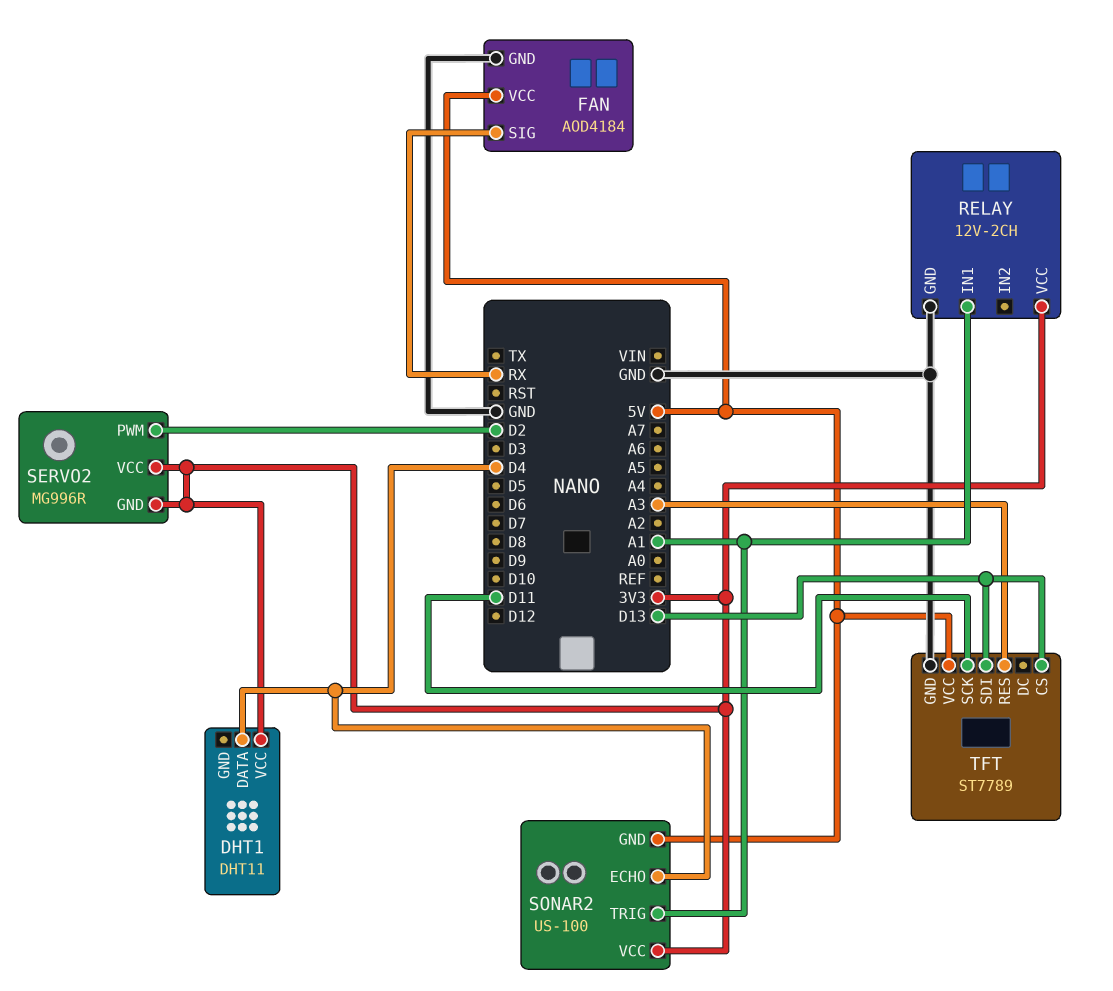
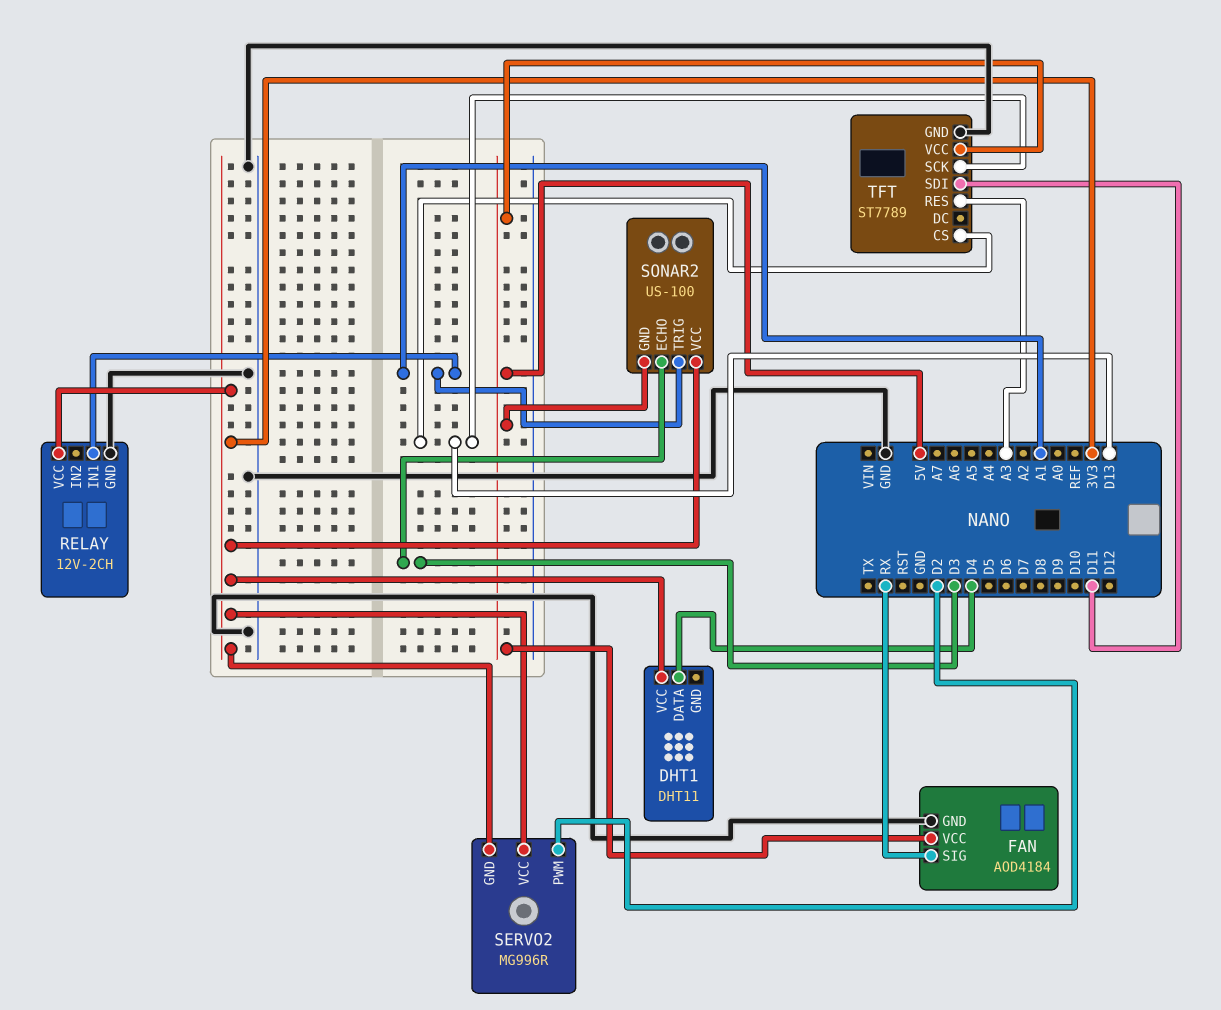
SONAR2 pin ECHO: D4 -> D3
TFT pin SCK: D11 -> D13
TFT pin SDI: D13 -> D11

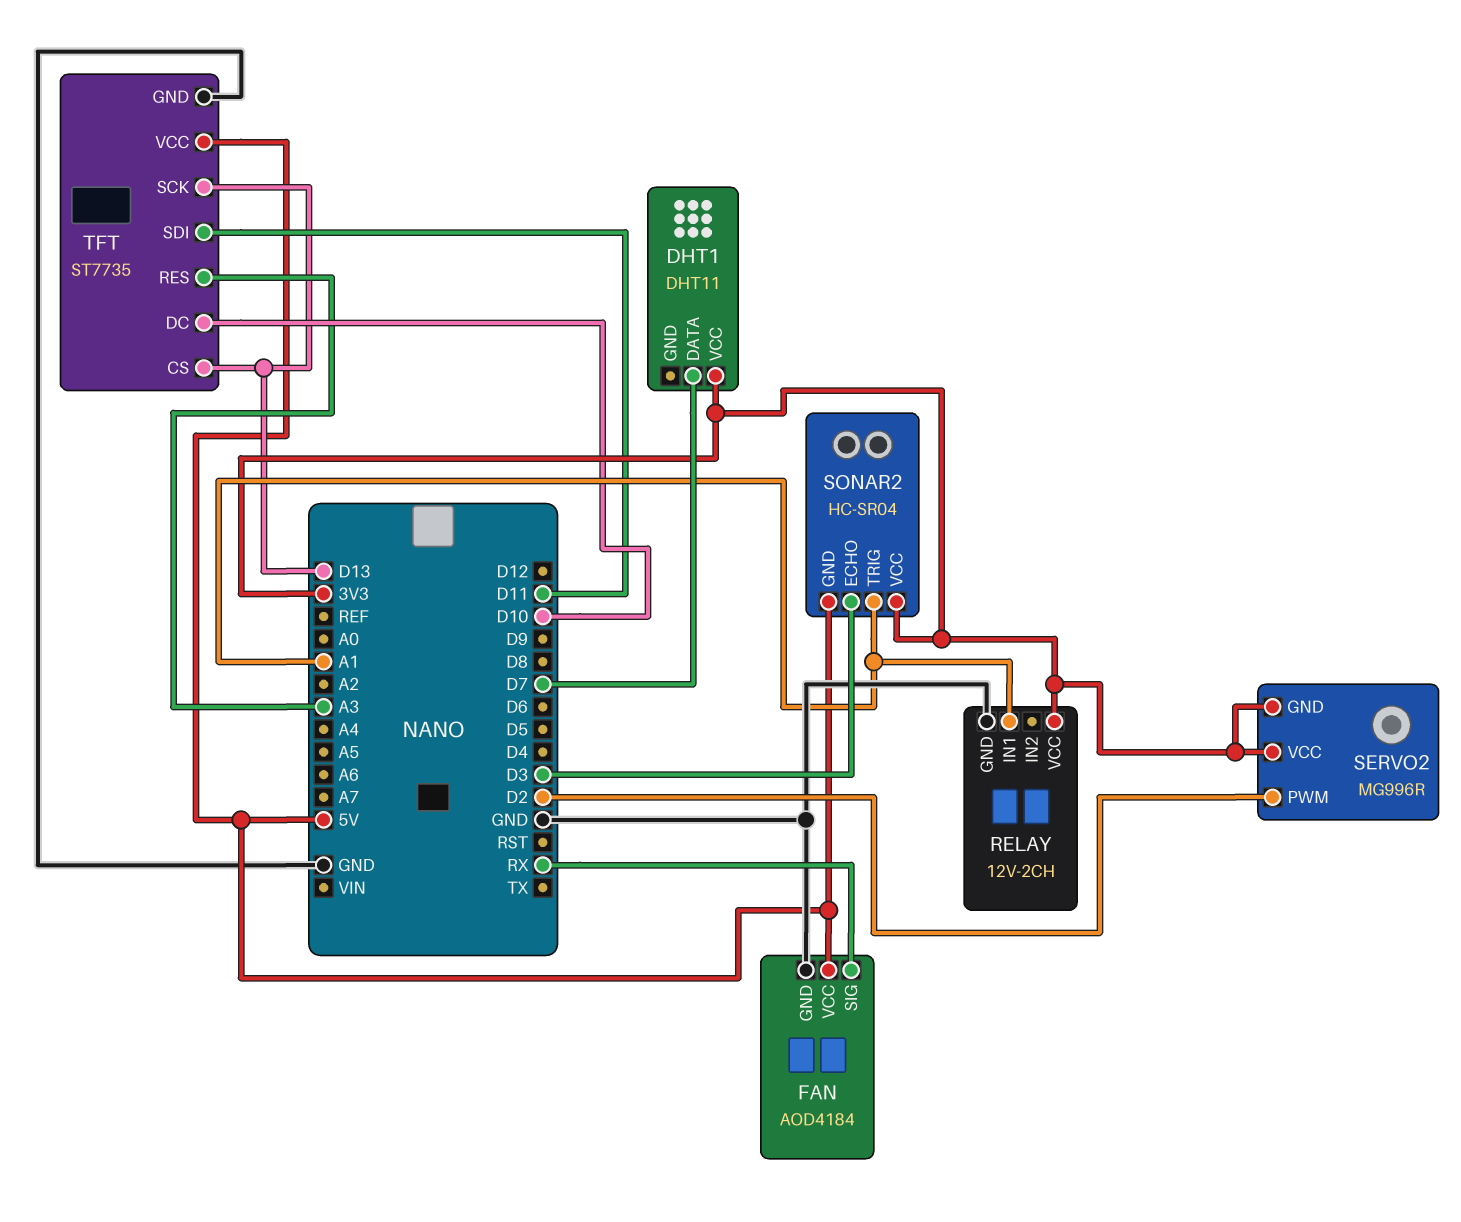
DHT1 pin DATA: D4 -> D7
SONAR2: US-100 -> HC-SR04
TFT: ST7789 -> ST7735
TFT pin DC: none -> D10

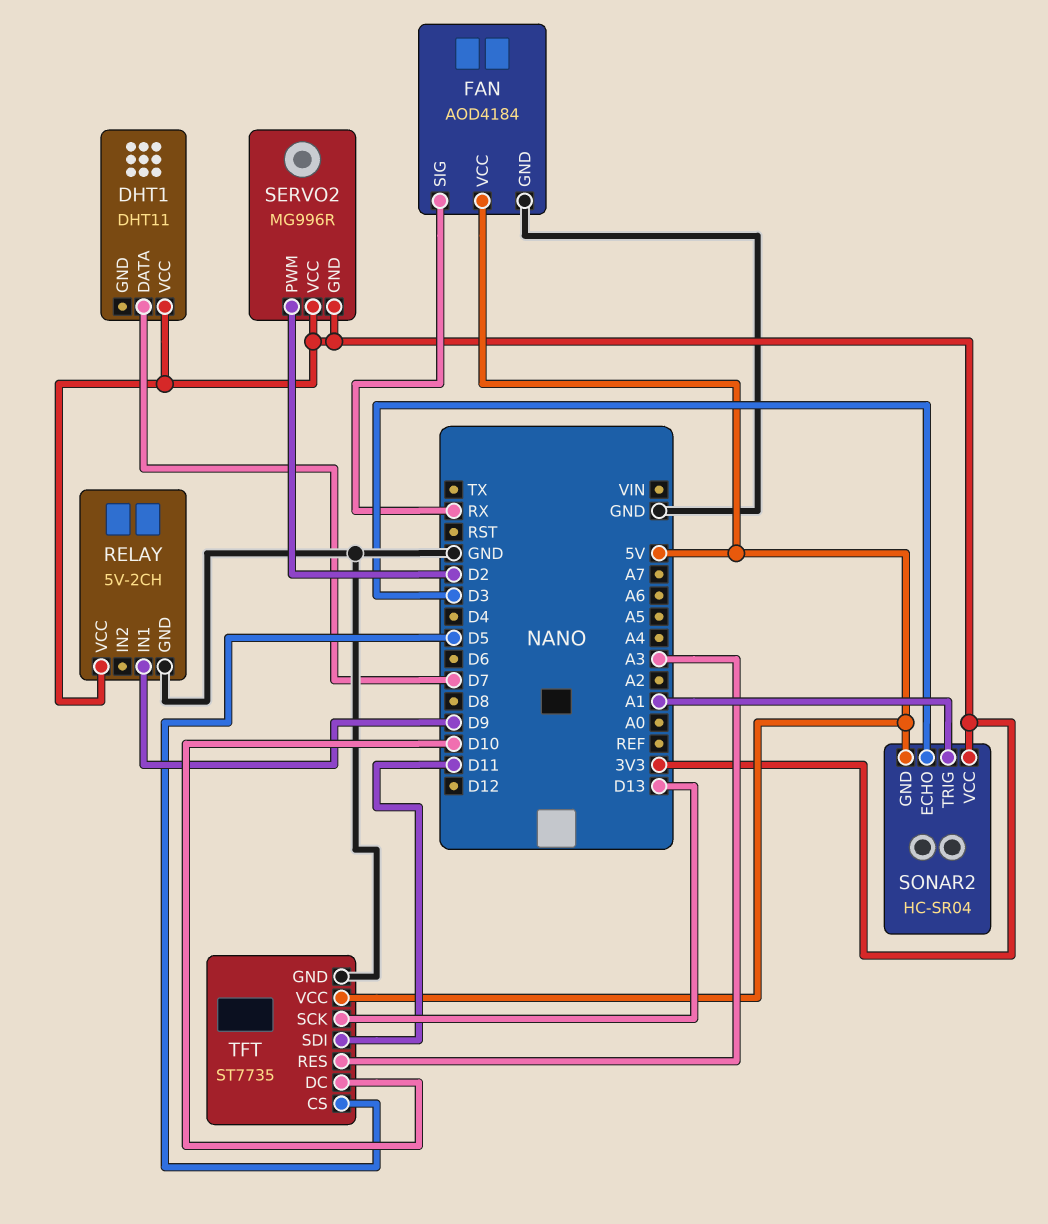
RELAY: 12V-2CH -> 5V-2CH
RELAY pin IN1: A1 -> D9
TFT pin CS: D13 -> D5

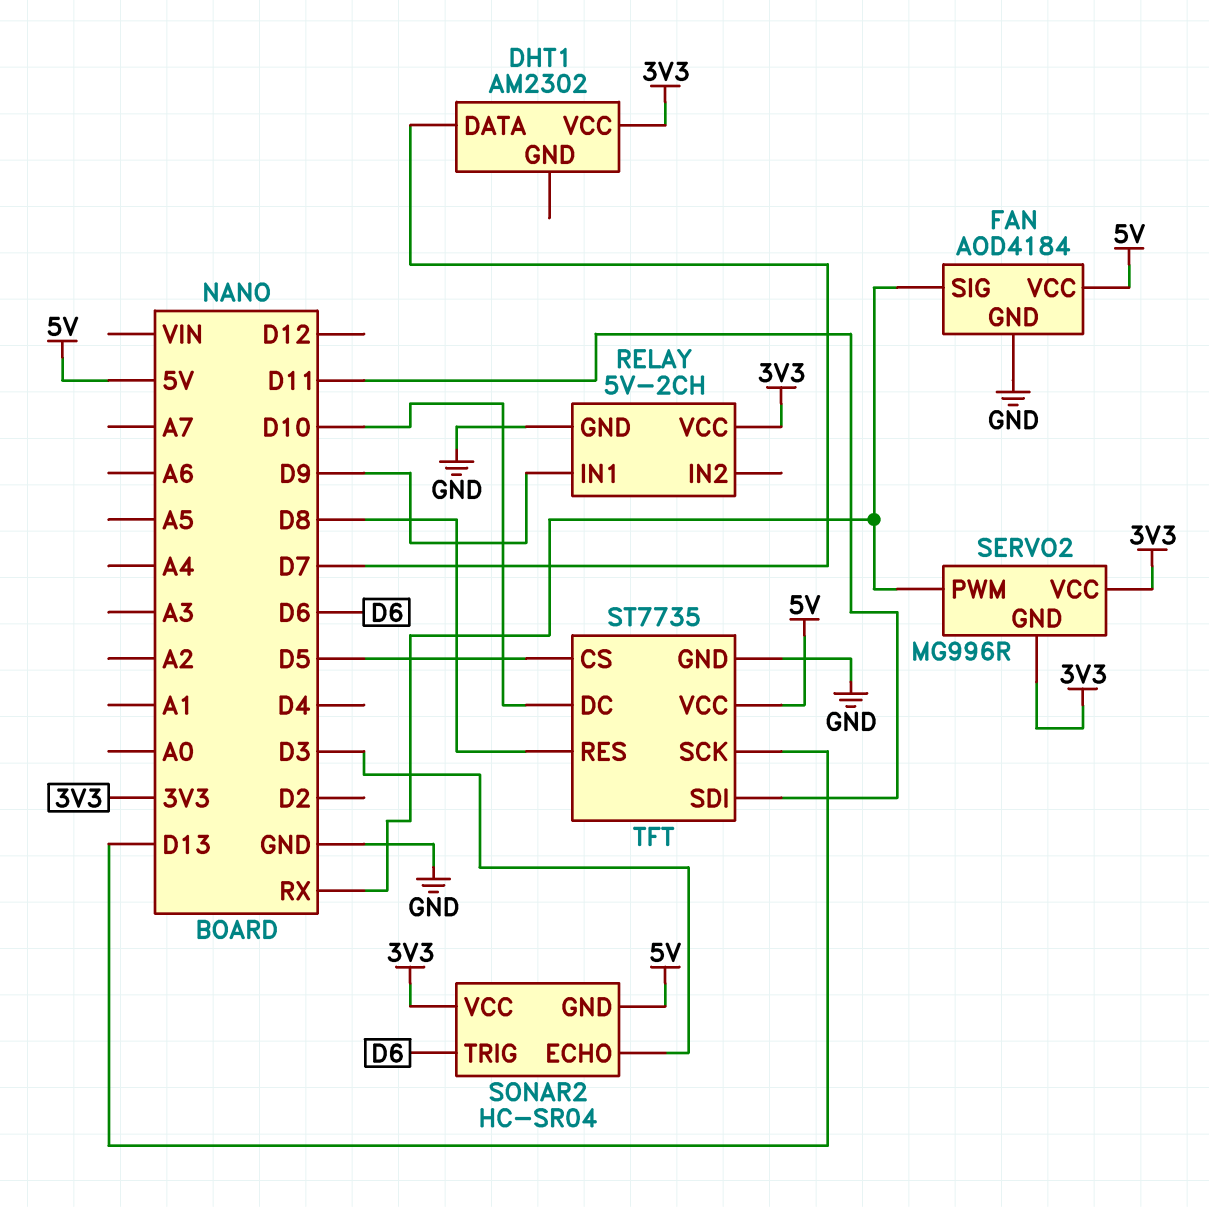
DHT1: DHT11 -> AM2302
SERVO2 pin PWM: D2 -> RX
SONAR2 pin TRIG: A1 -> D6
TFT pin RES: A3 -> D8

